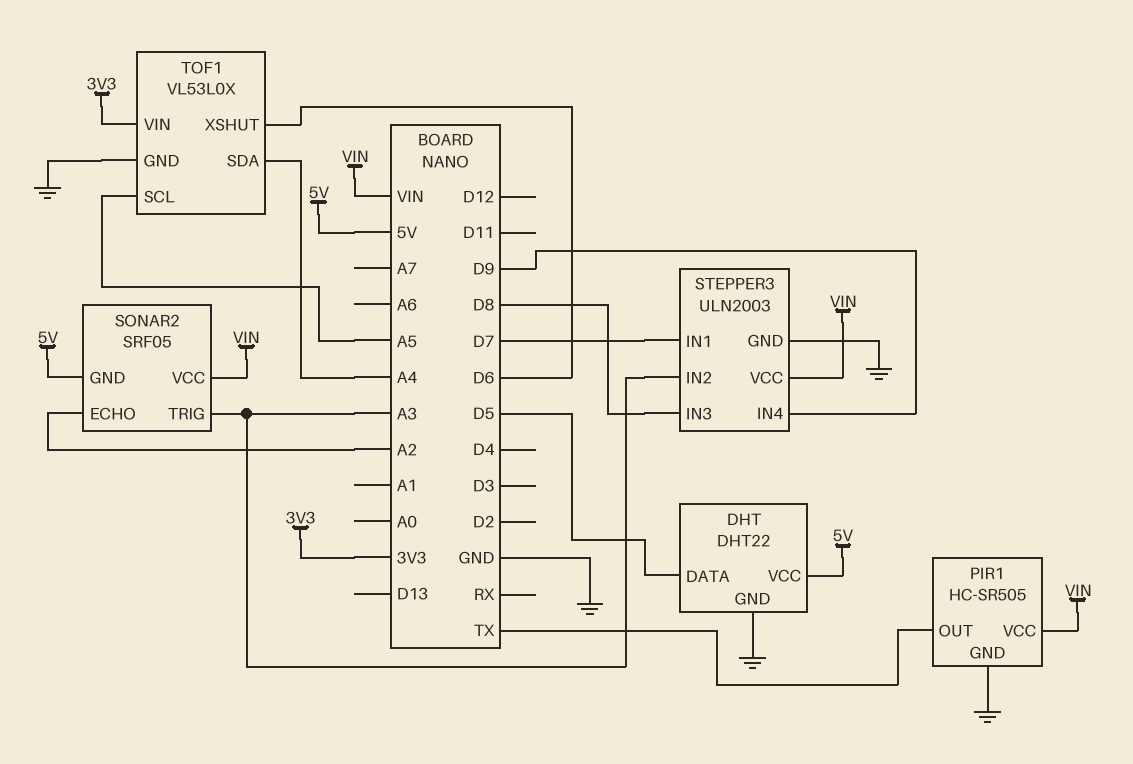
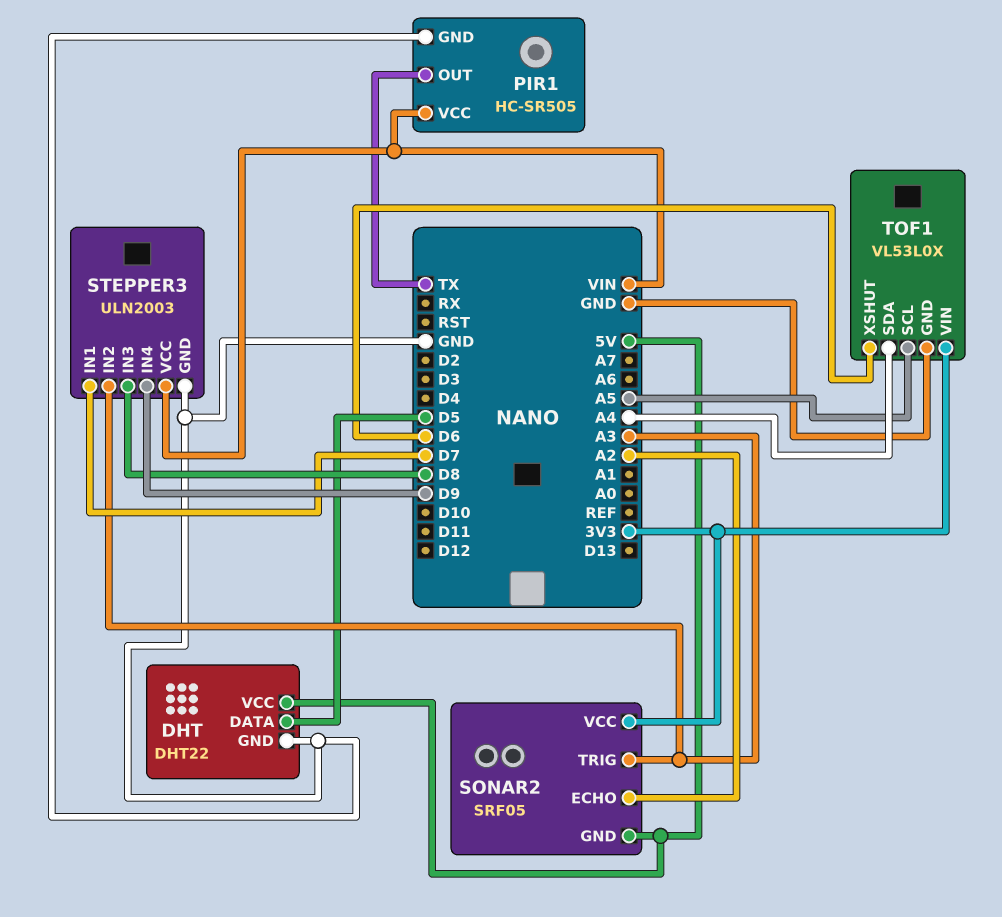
SONAR2 pin VCC: VIN -> 3V3

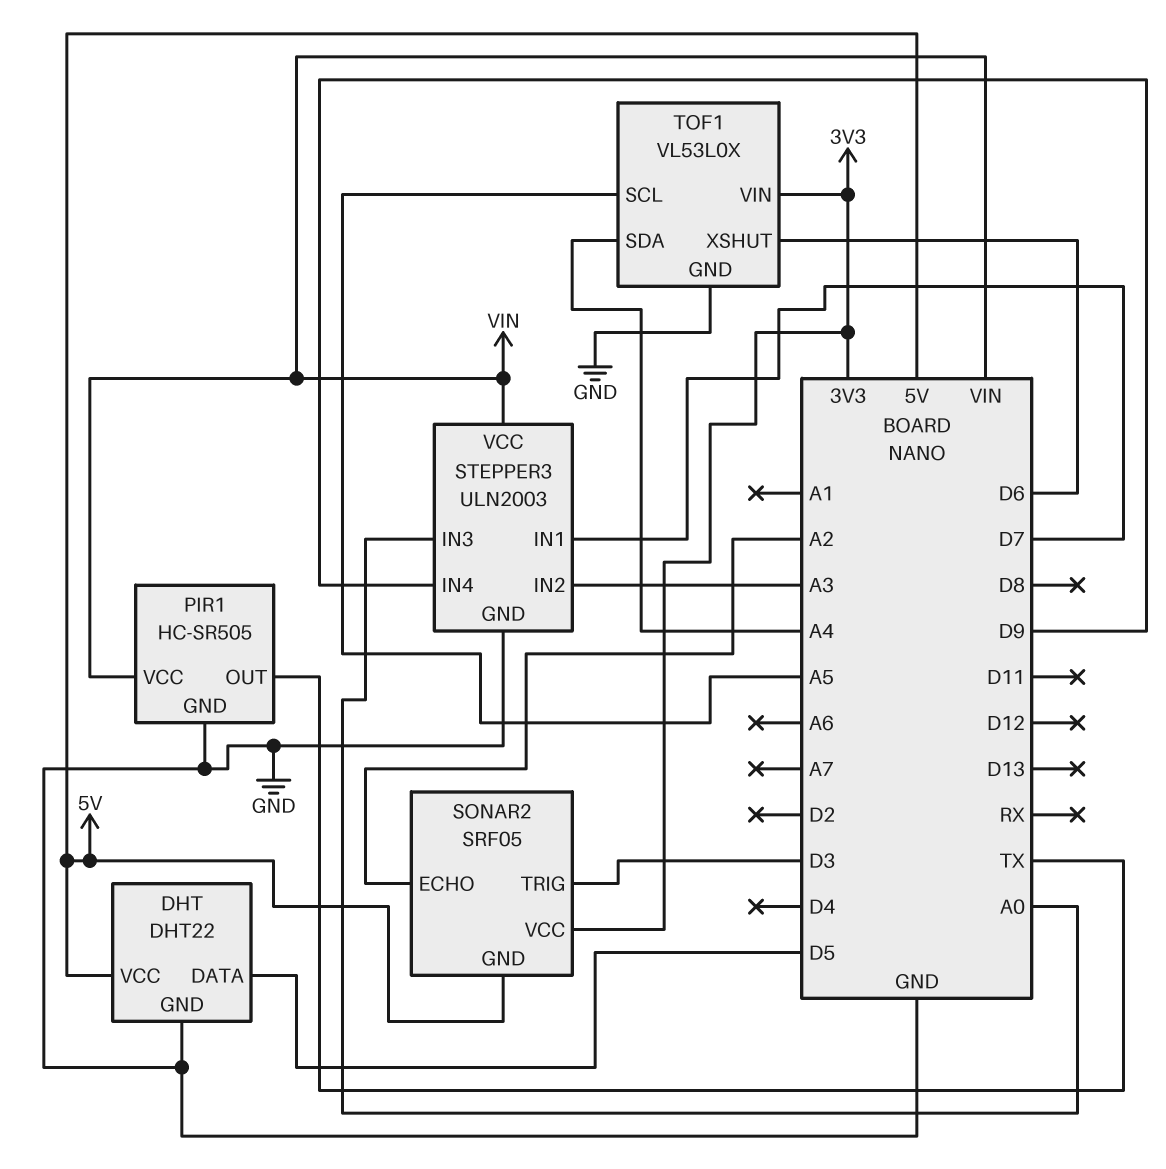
SONAR2 pin TRIG: A3 -> D3
STEPPER3 pin IN3: D8 -> A0

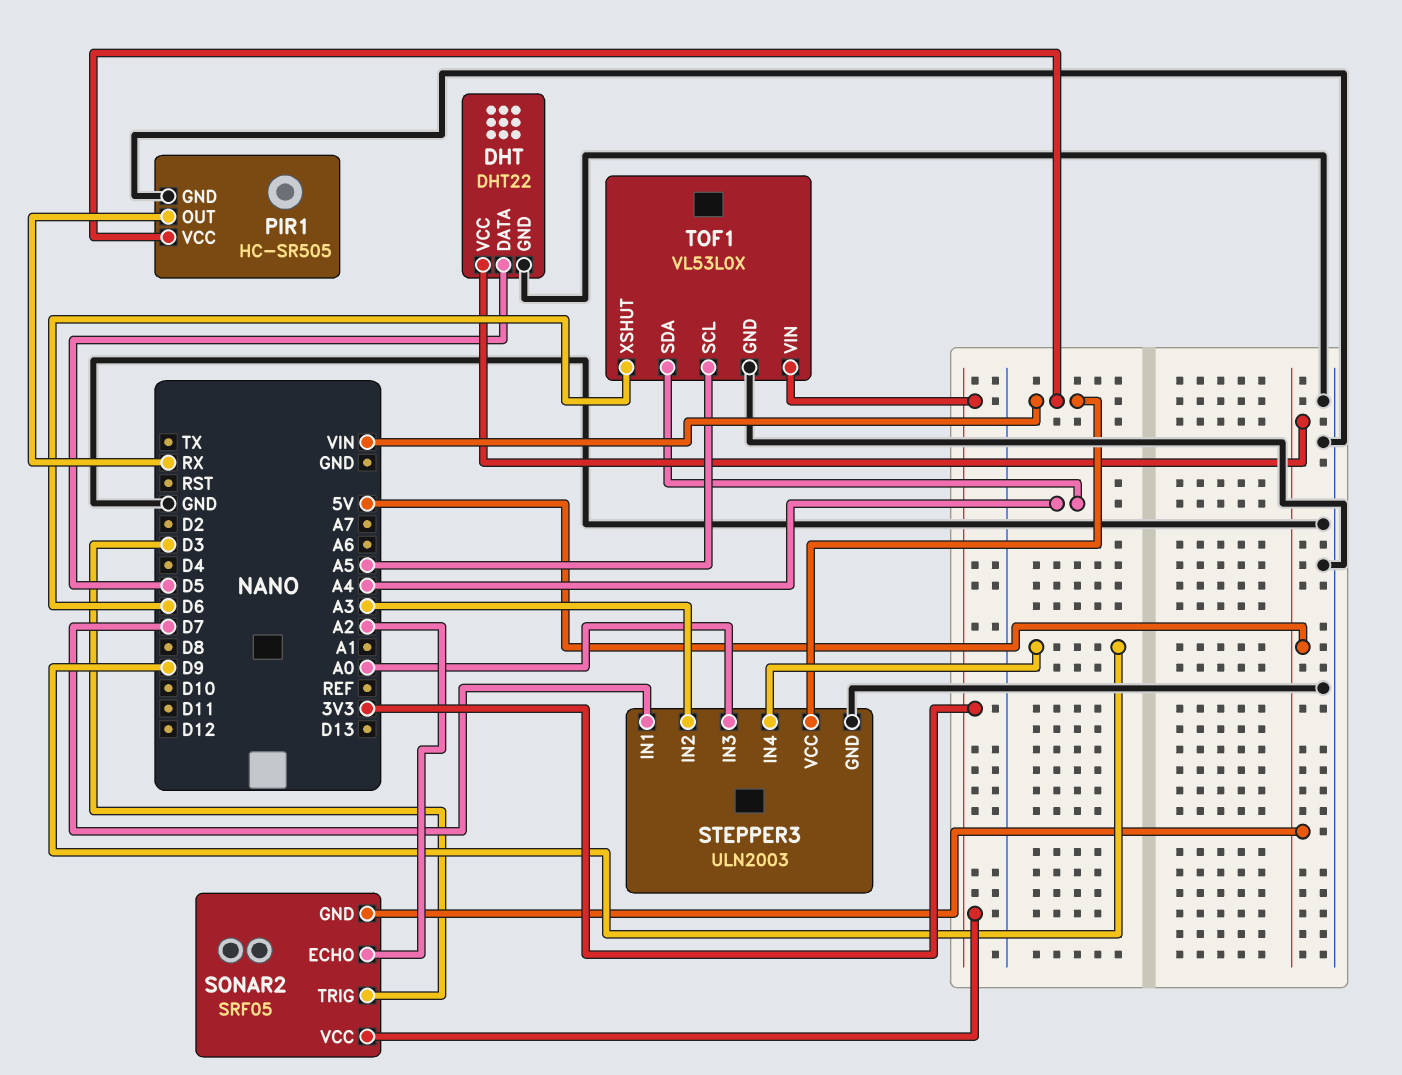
PIR1 pin OUT: TX -> RX

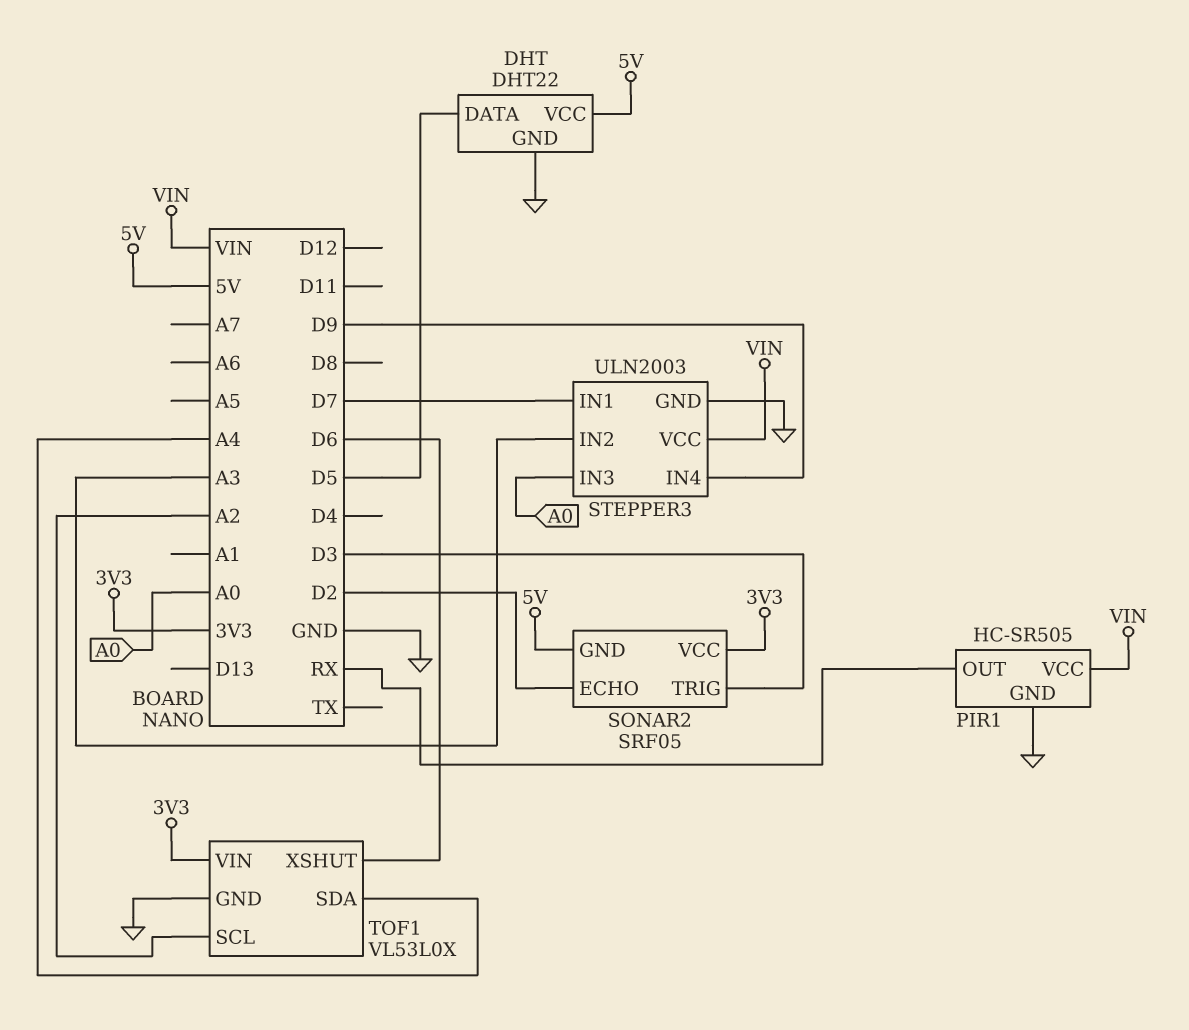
SONAR2 pin ECHO: A2 -> D2
TOF1 pin SCL: A5 -> A2

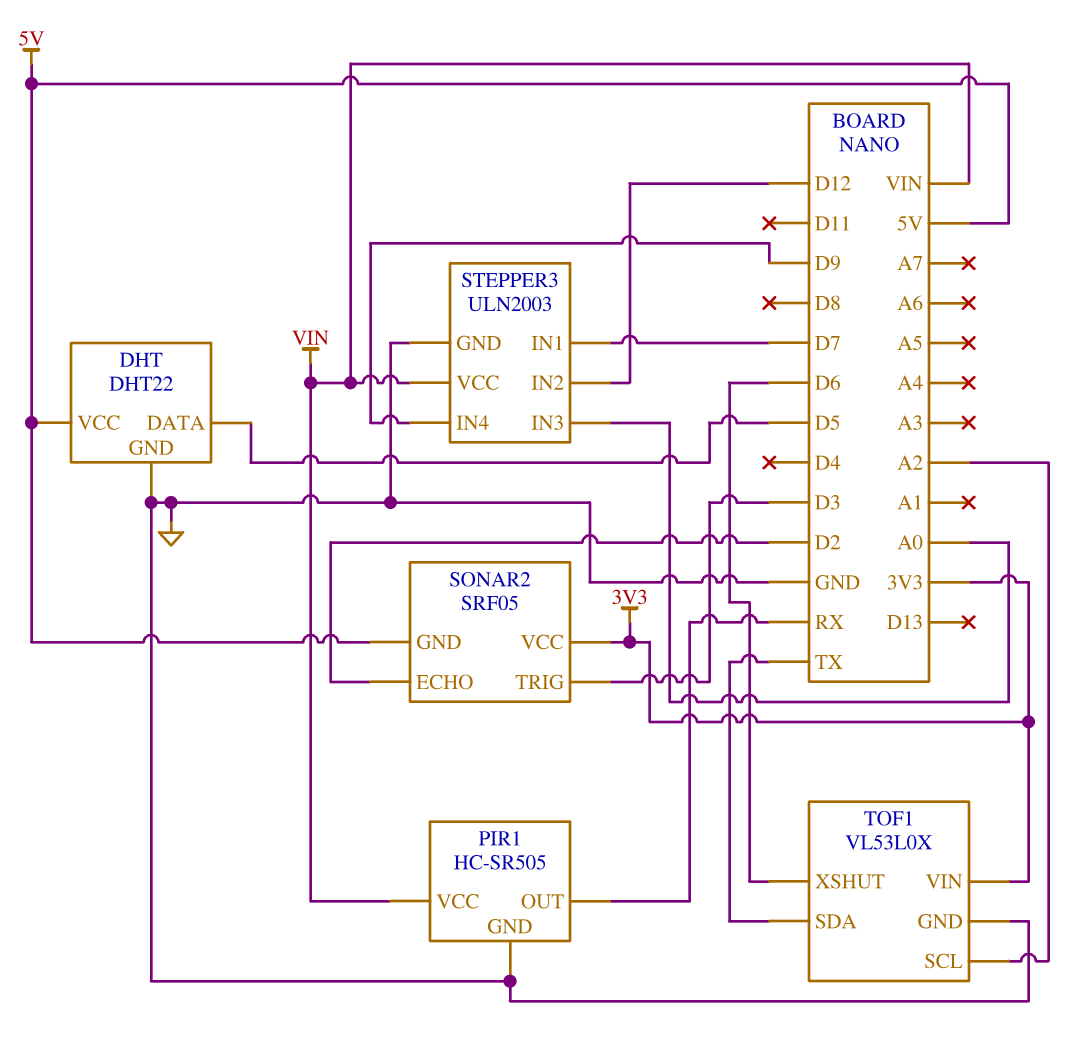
STEPPER3 pin IN2: A3 -> D12
TOF1 pin SDA: A4 -> TX

